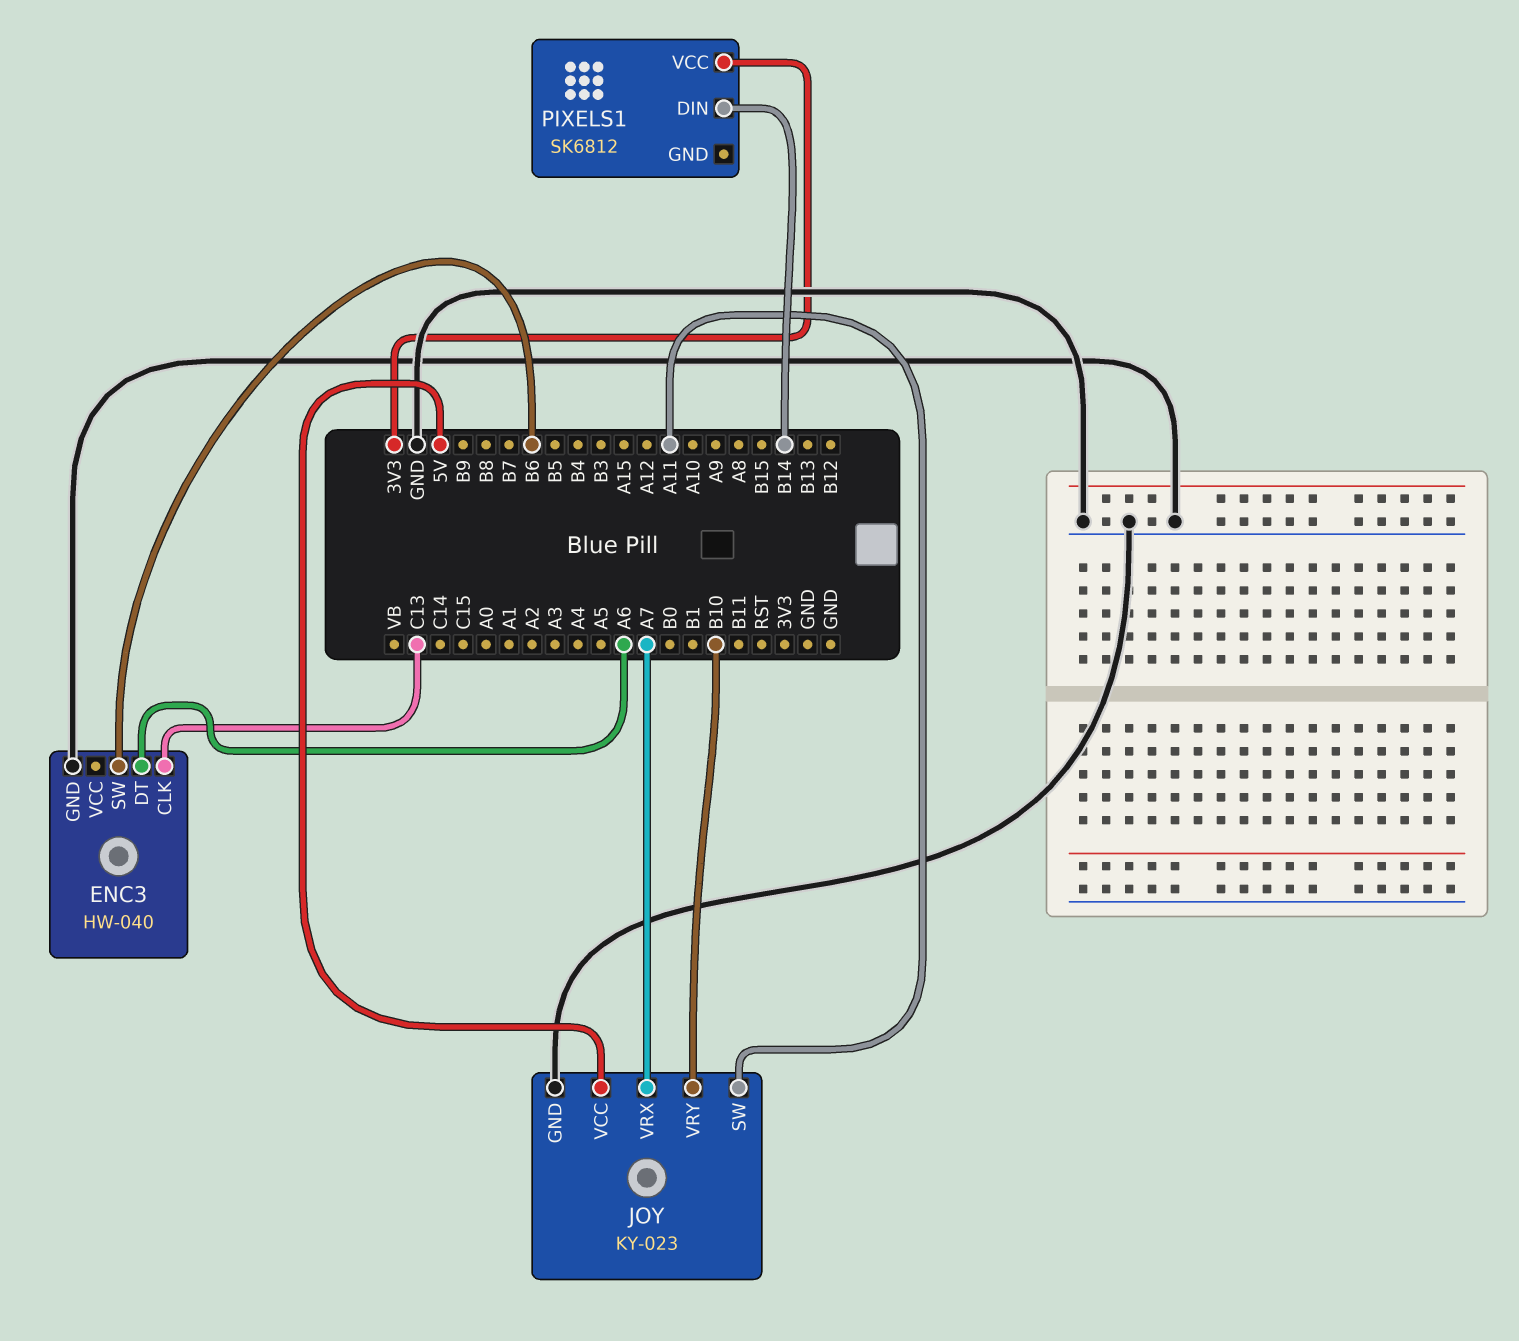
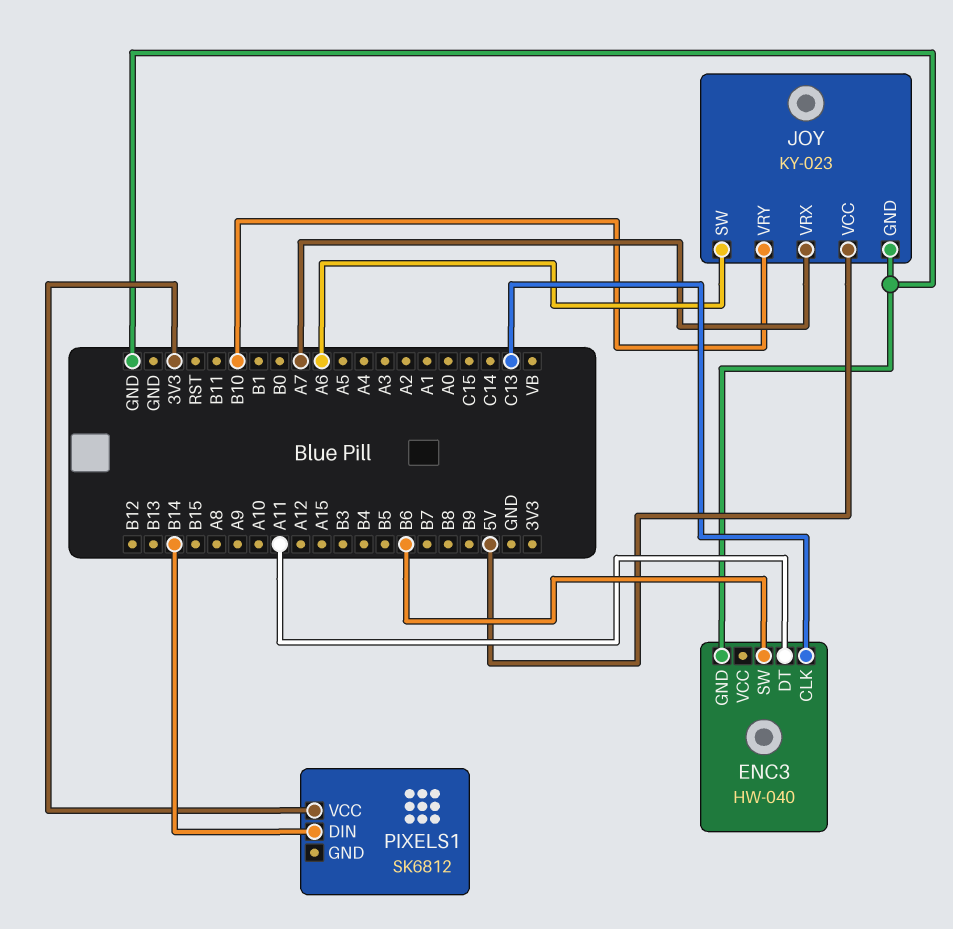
ENC3 pin DT: A6 -> A11
JOY pin SW: A11 -> A6

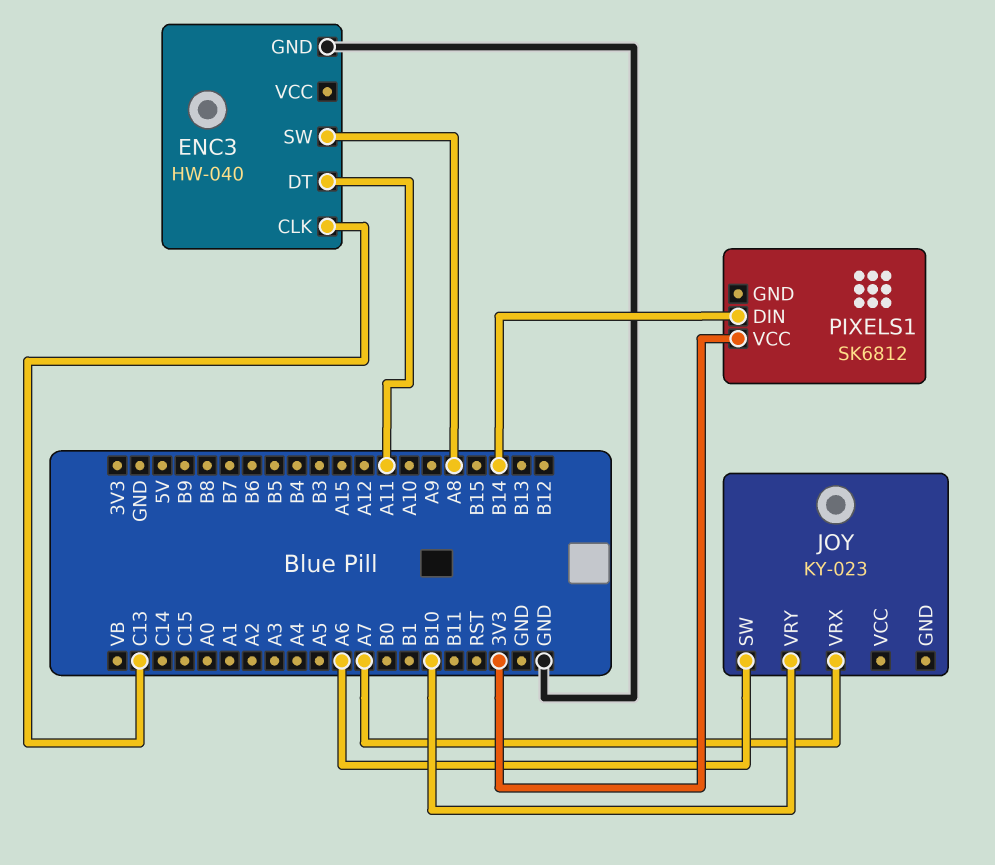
ENC3 pin SW: B6 -> A8
JOY pin GND: GND -> none
JOY pin VCC: 5V -> none

